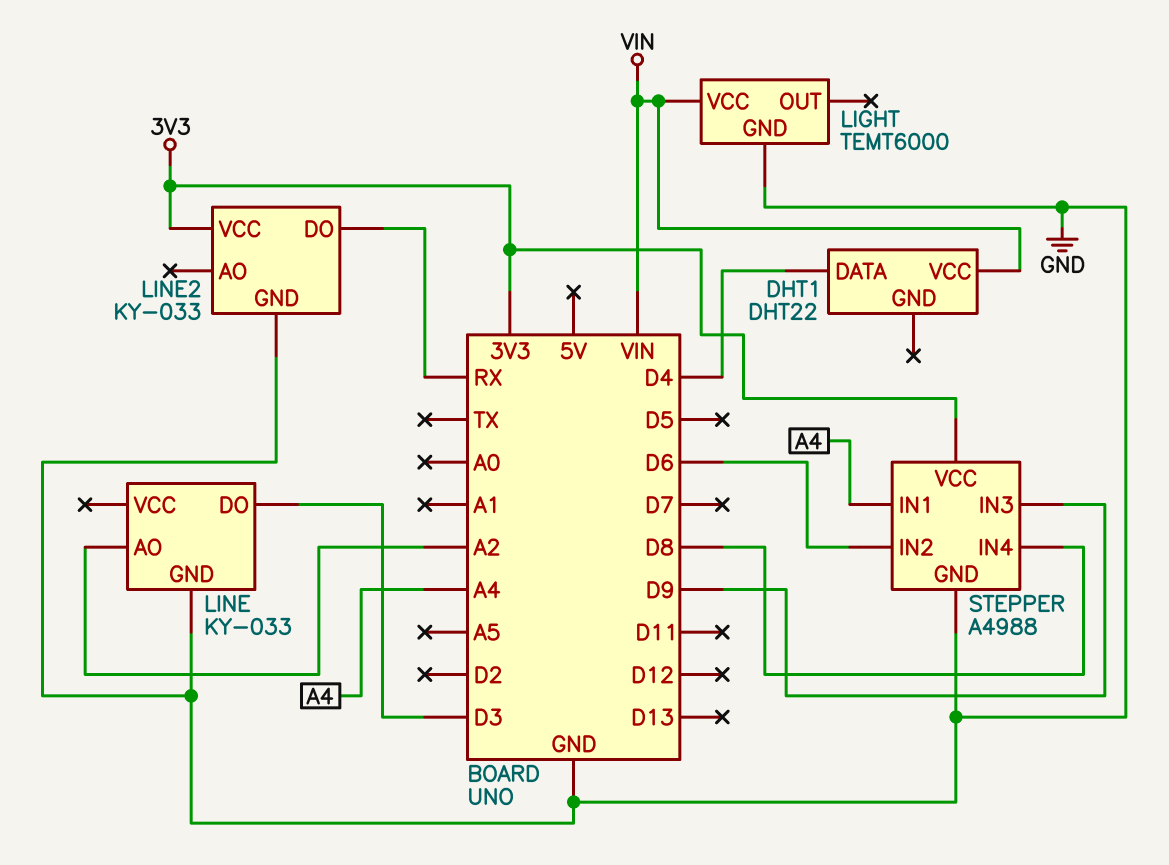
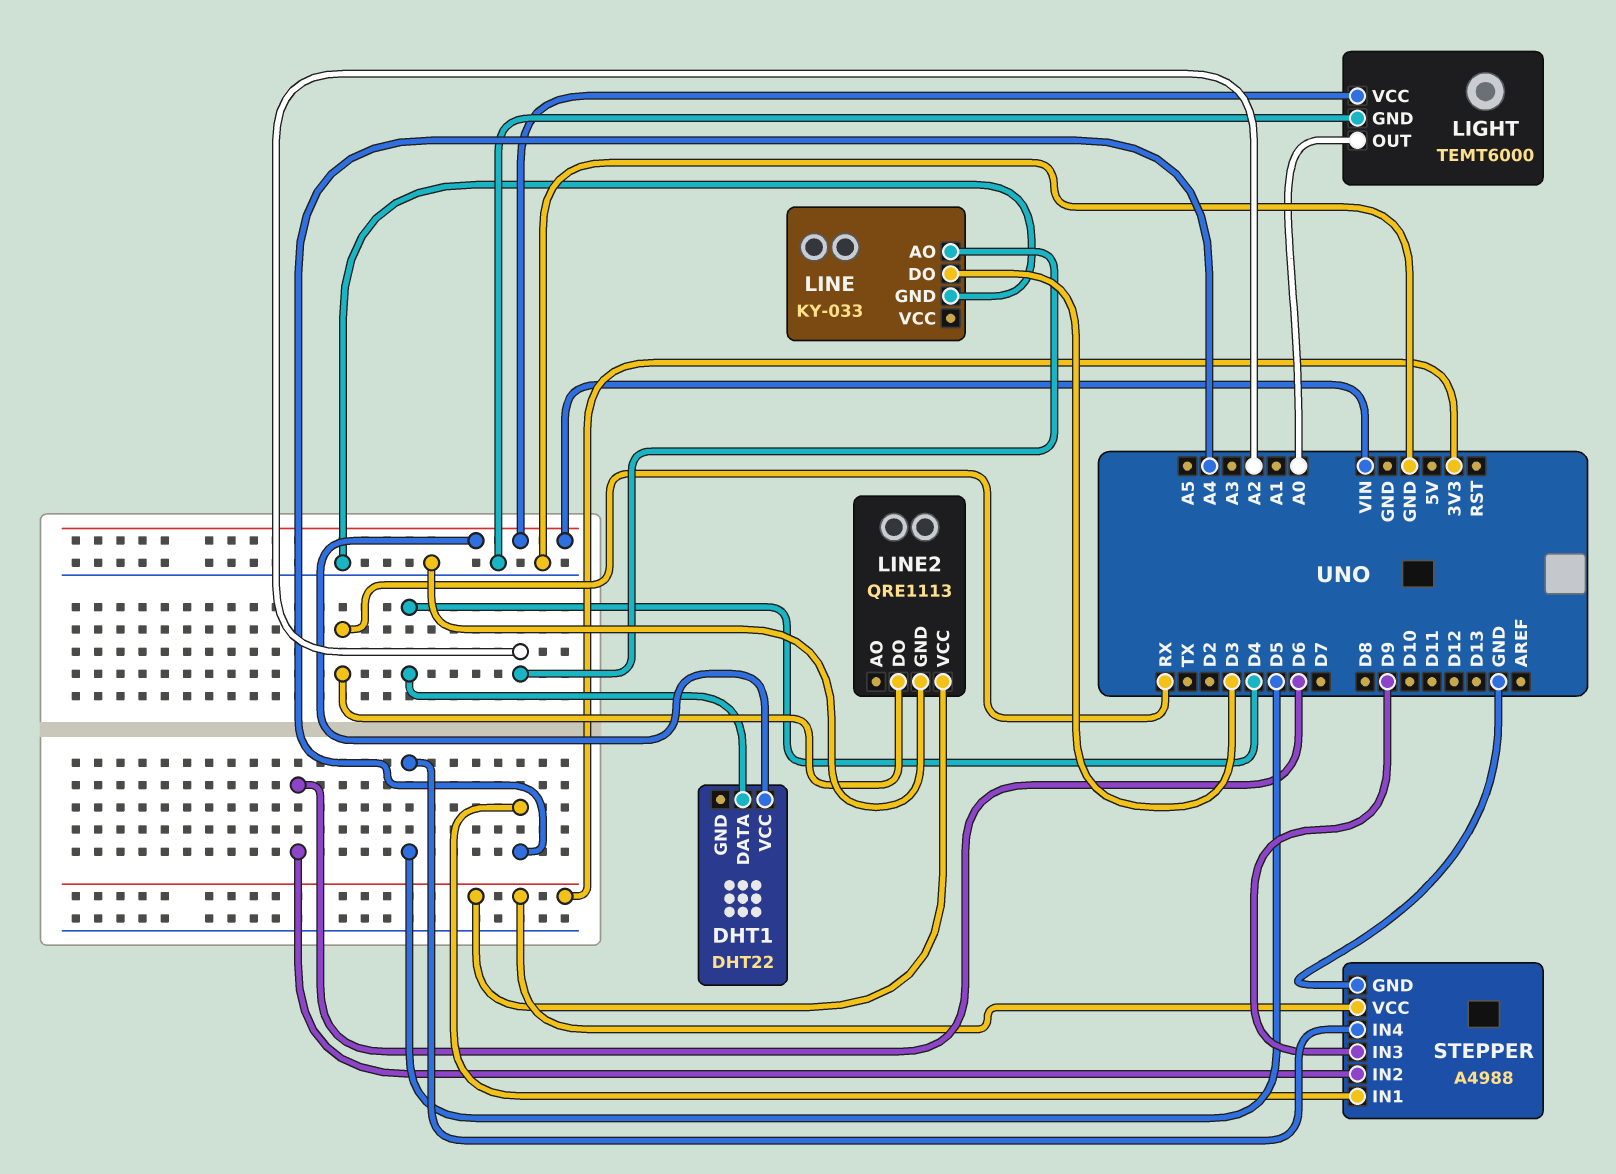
LIGHT pin OUT: none -> A0
LINE2: KY-033 -> QRE1113
STEPPER pin IN4: D8 -> D5

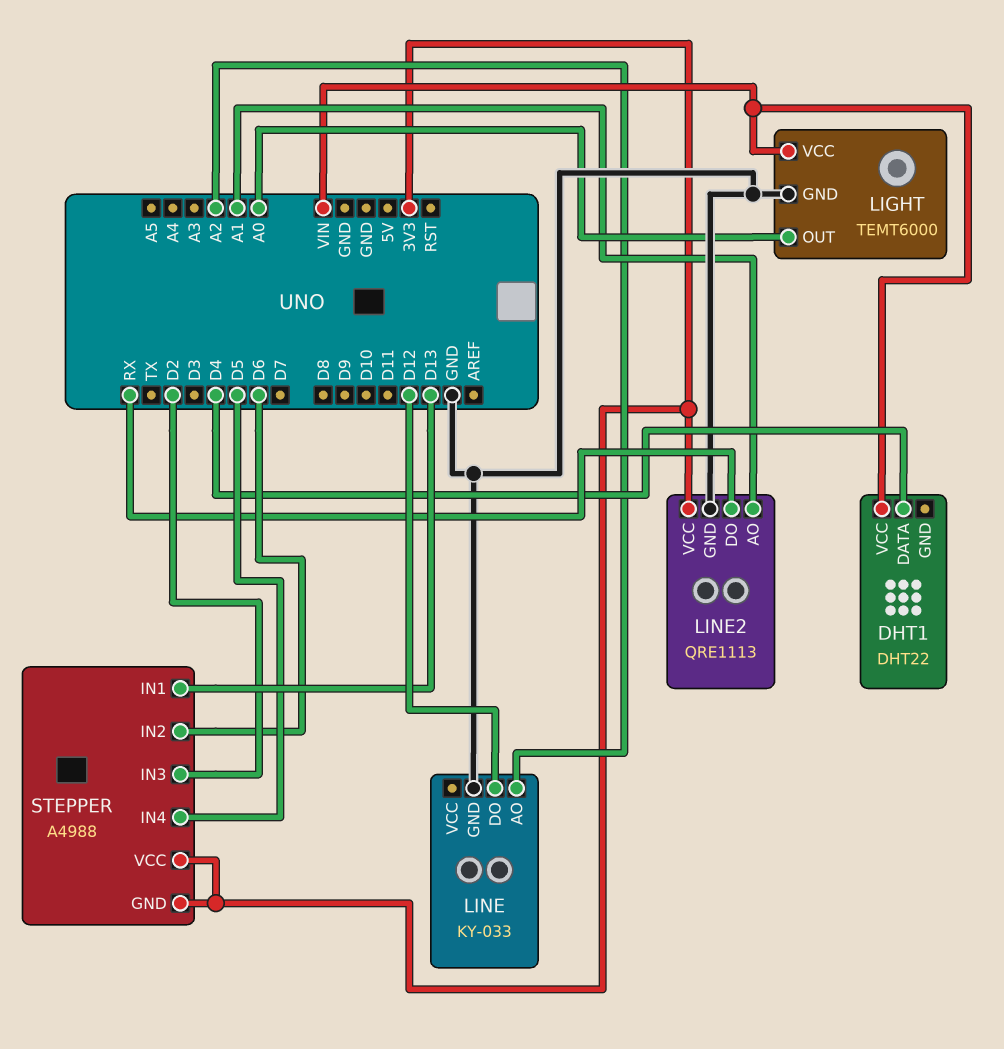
LINE pin DO: D3 -> D12
LINE2 pin AO: none -> A1
STEPPER pin GND: GND -> 3V3
STEPPER pin IN1: A4 -> D13
STEPPER pin IN3: D9 -> D2

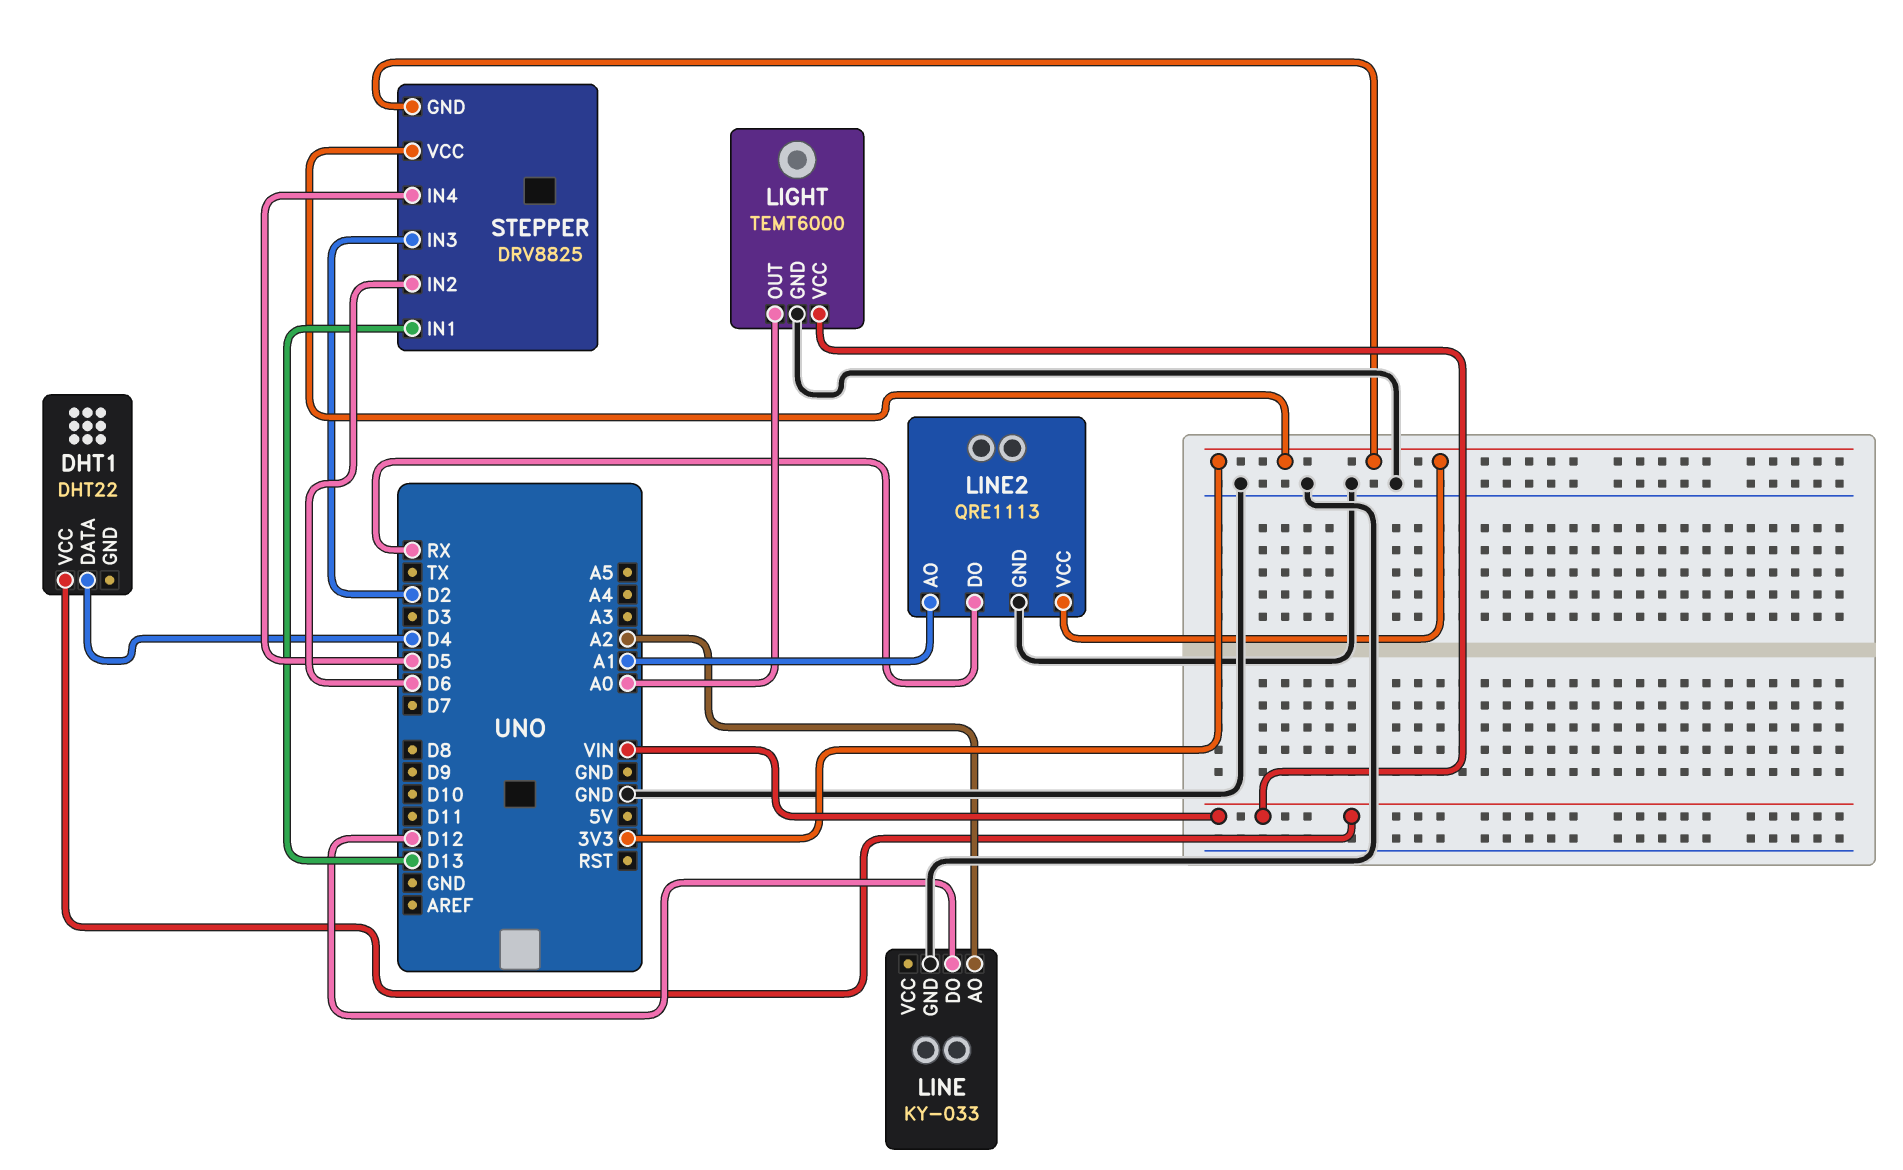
STEPPER: A4988 -> DRV8825

